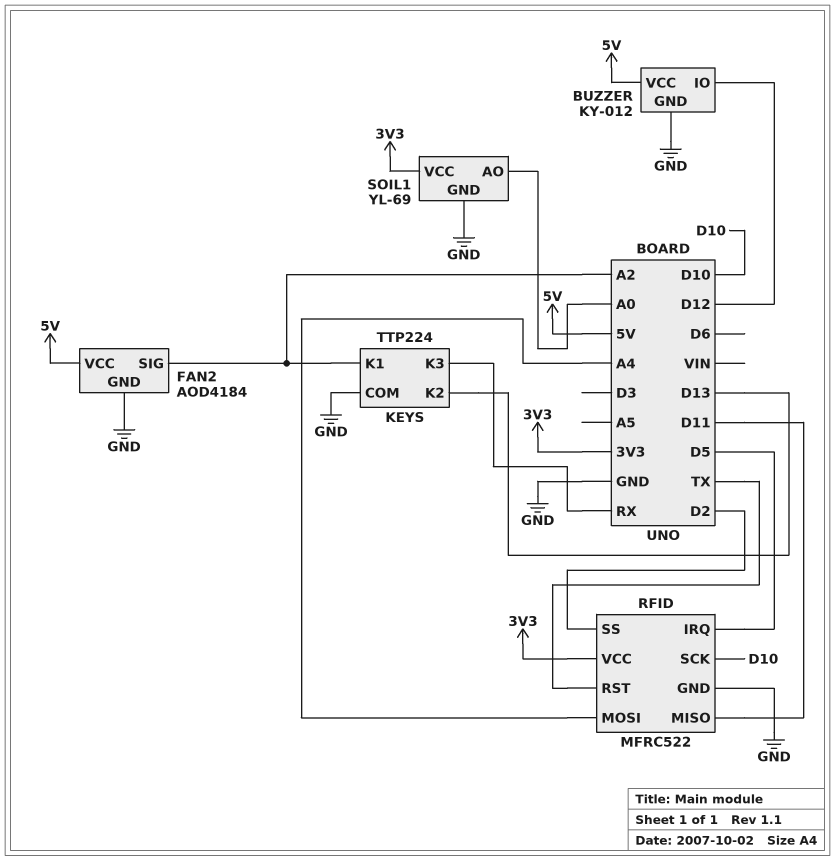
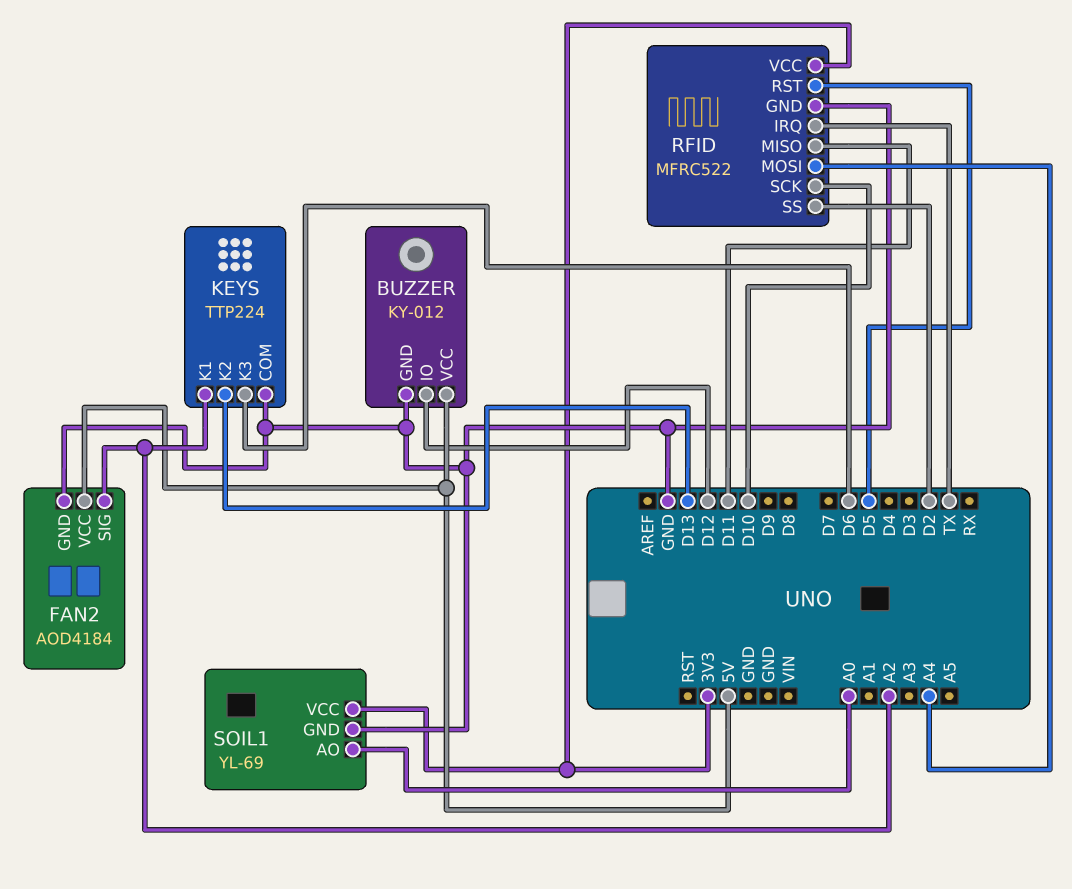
KEYS pin K3: RX -> D6
RFID pin IRQ: D5 -> TX
RFID pin RST: TX -> D5

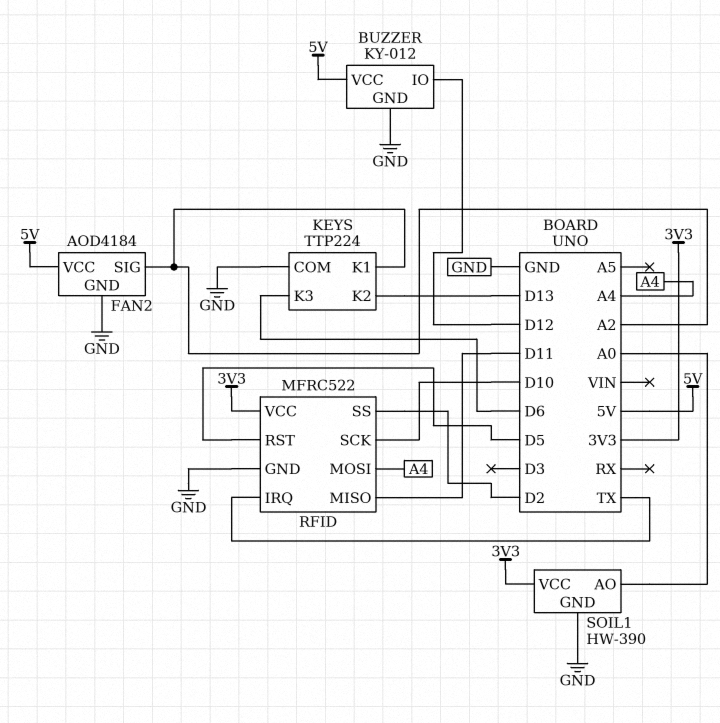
SOIL1: YL-69 -> HW-390

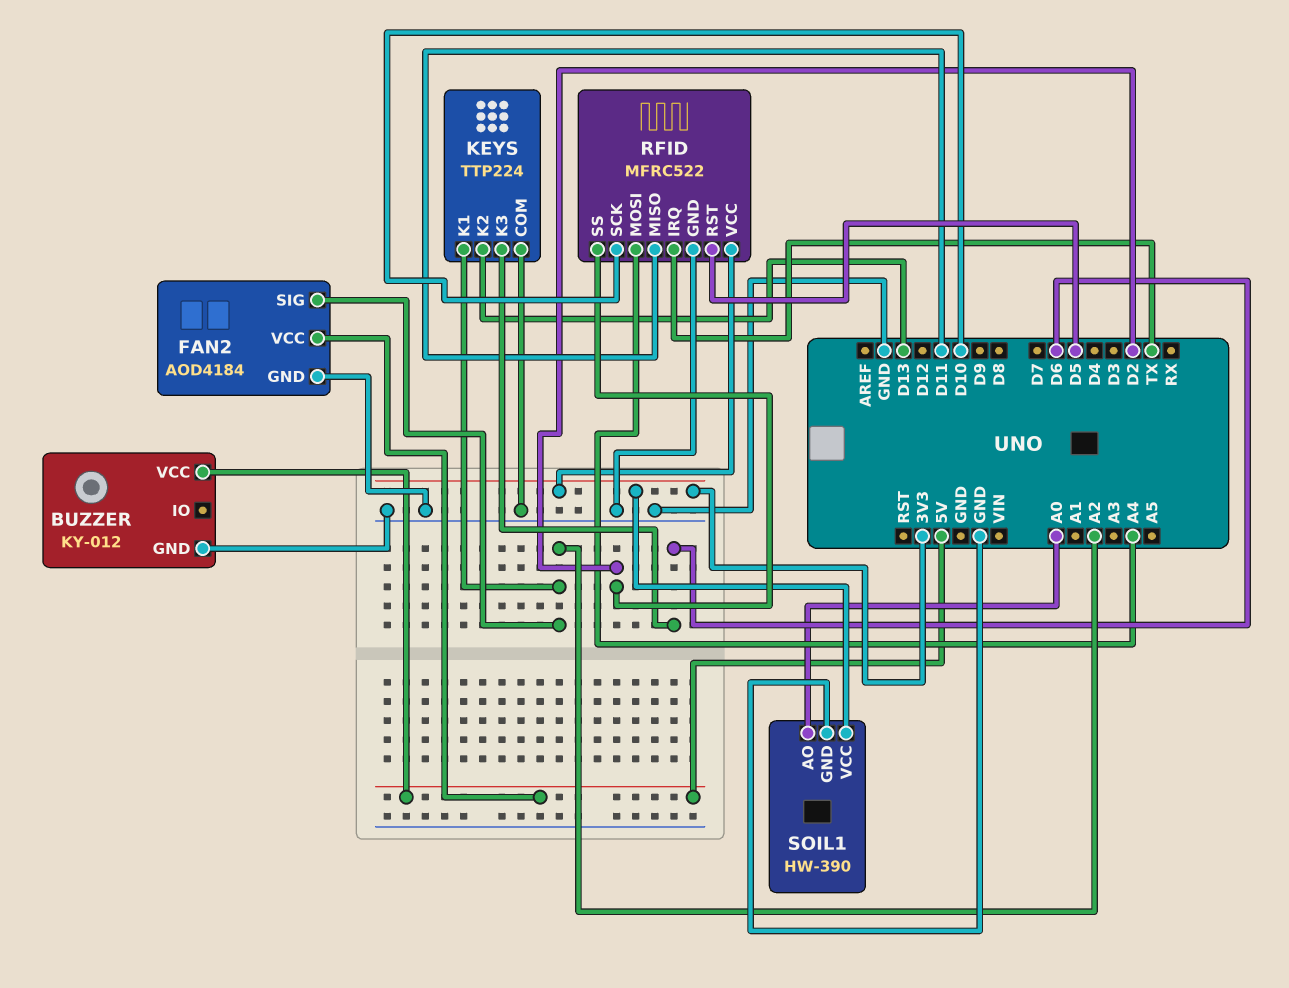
BUZZER pin IO: D12 -> none

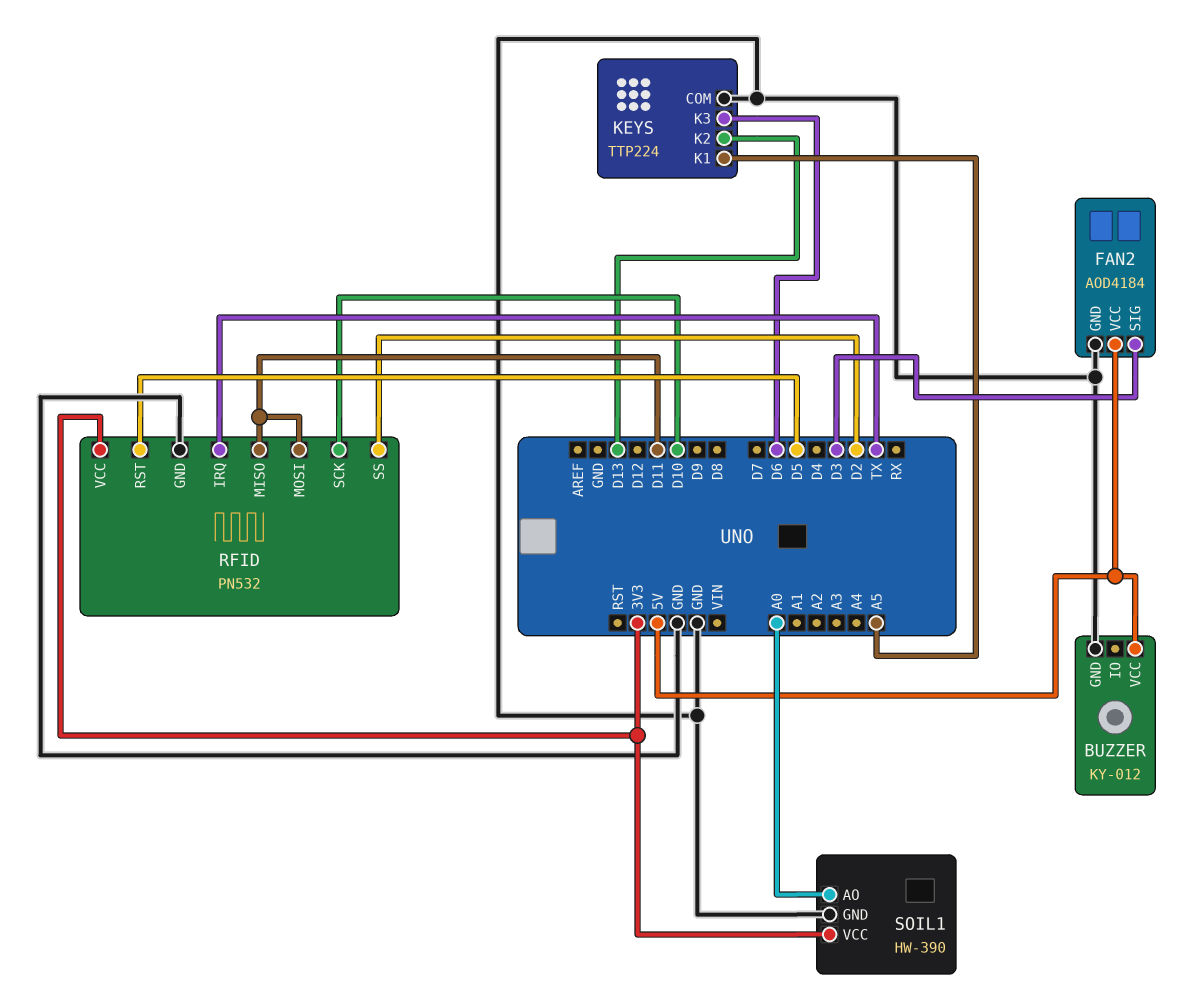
FAN2 pin SIG: A2 -> D3
KEYS pin K1: A2 -> A5
RFID: MFRC522 -> PN532
RFID pin MOSI: A4 -> D11

